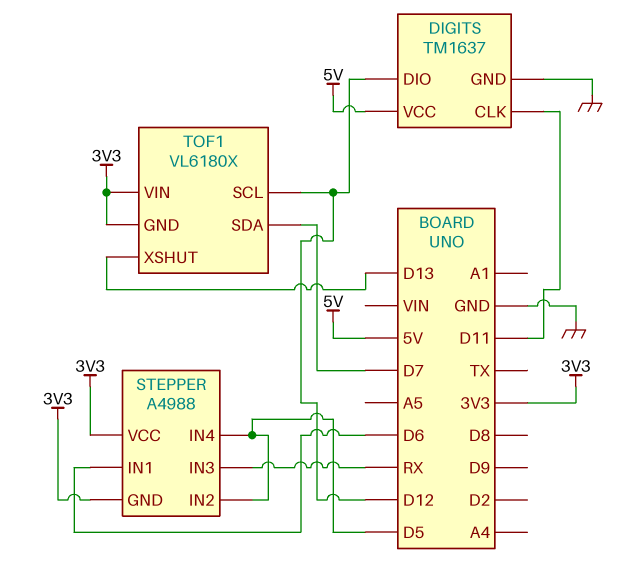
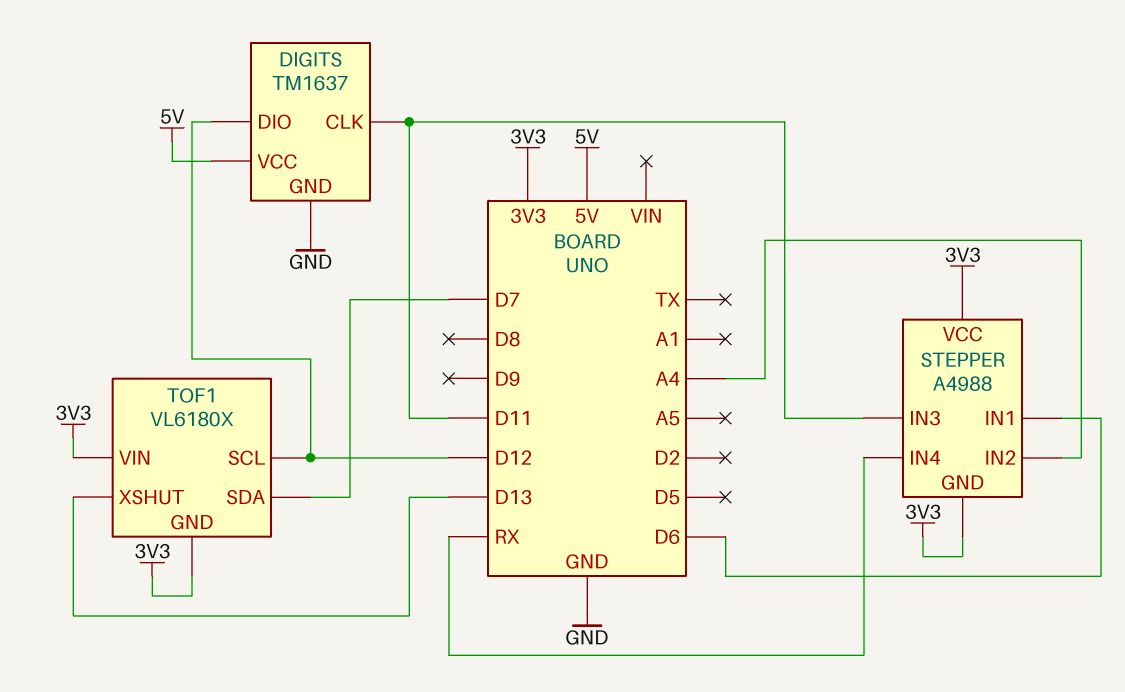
STEPPER pin IN2: D5 -> A4
STEPPER pin IN3: RX -> D11
STEPPER pin IN4: D5 -> RX

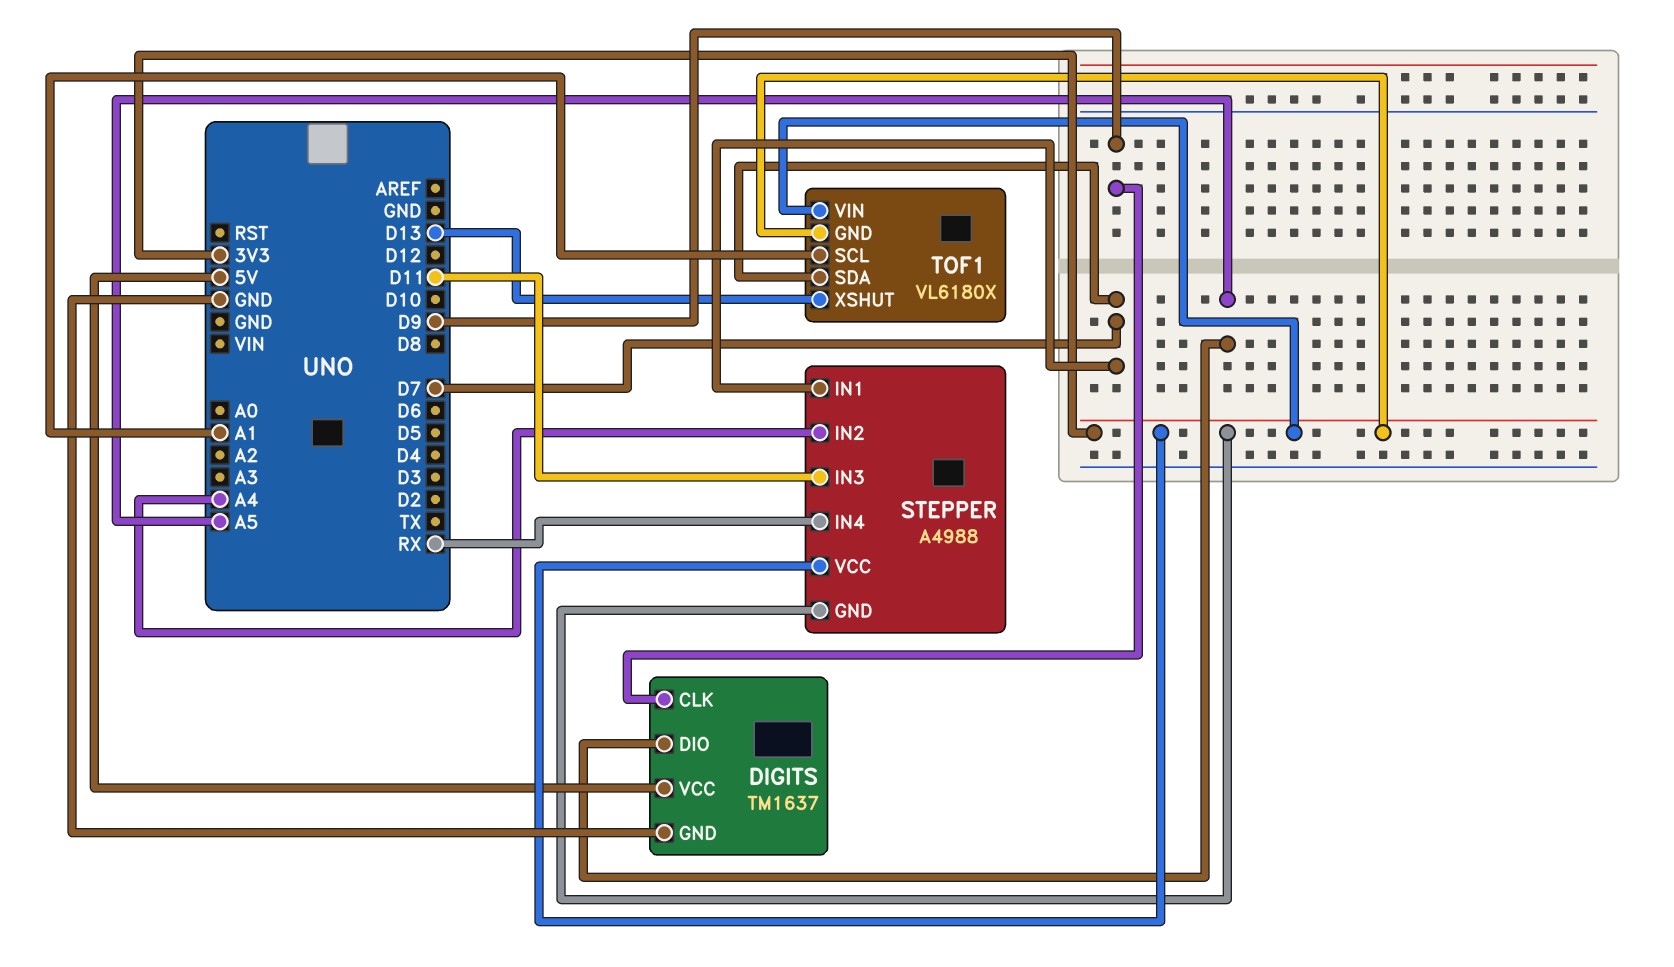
DIGITS pin CLK: D11 -> D9
DIGITS pin DIO: D12 -> A5
STEPPER pin IN1: D6 -> D7
TOF1 pin SCL: D12 -> A1

